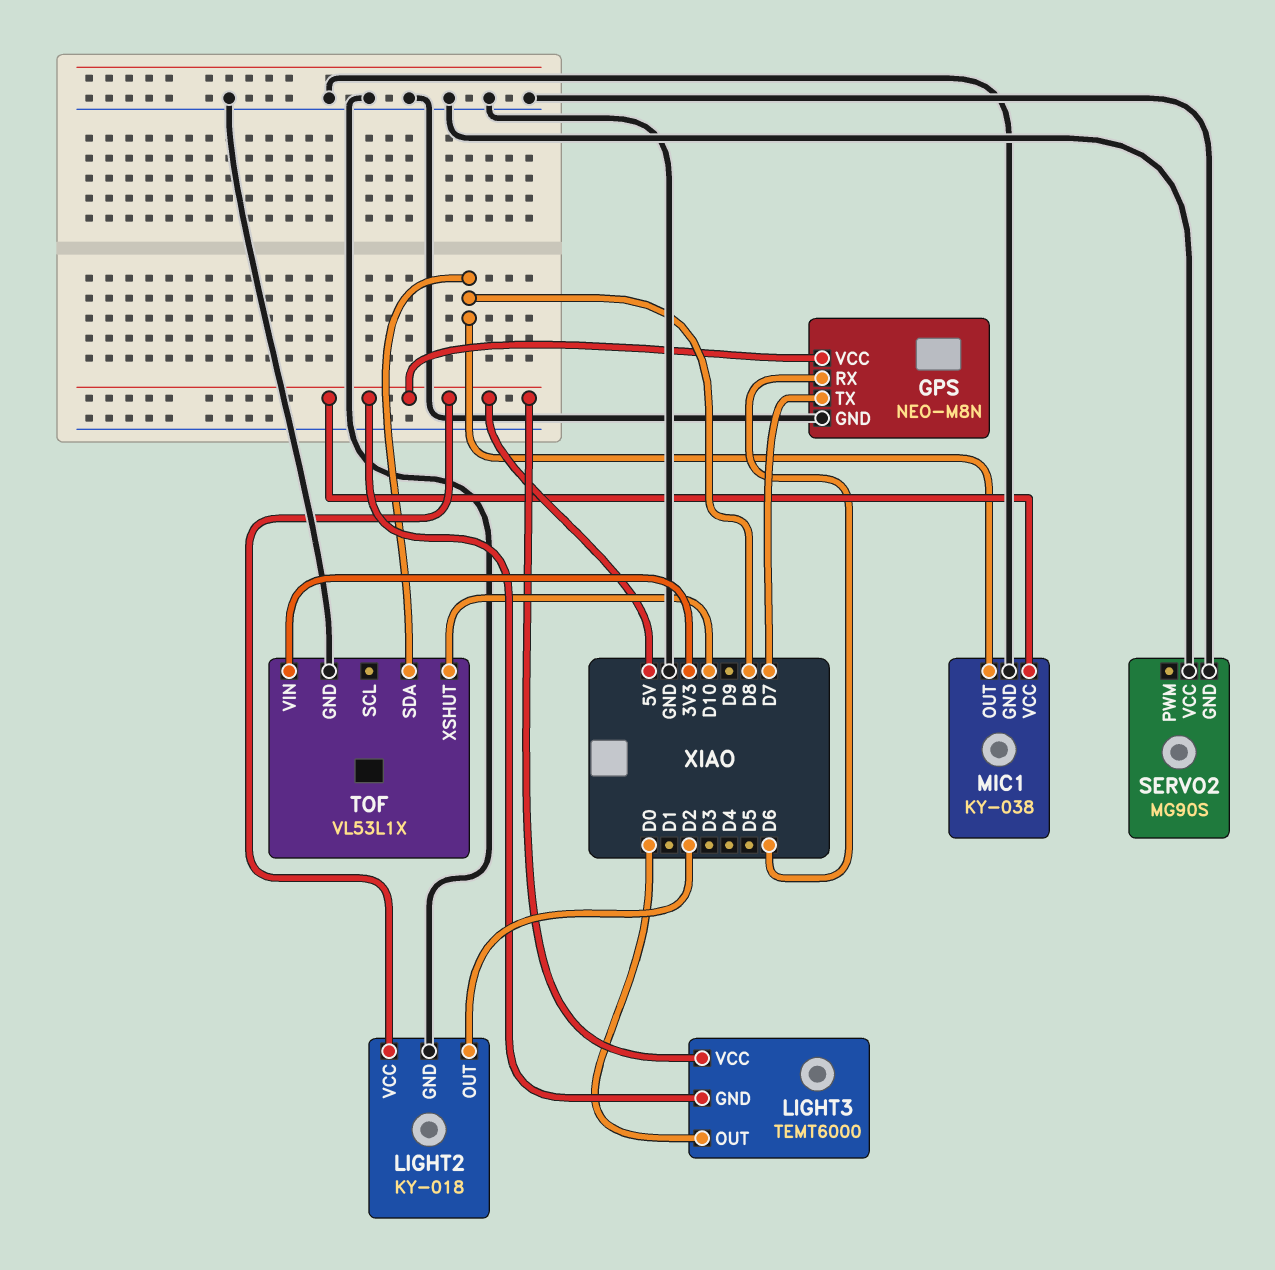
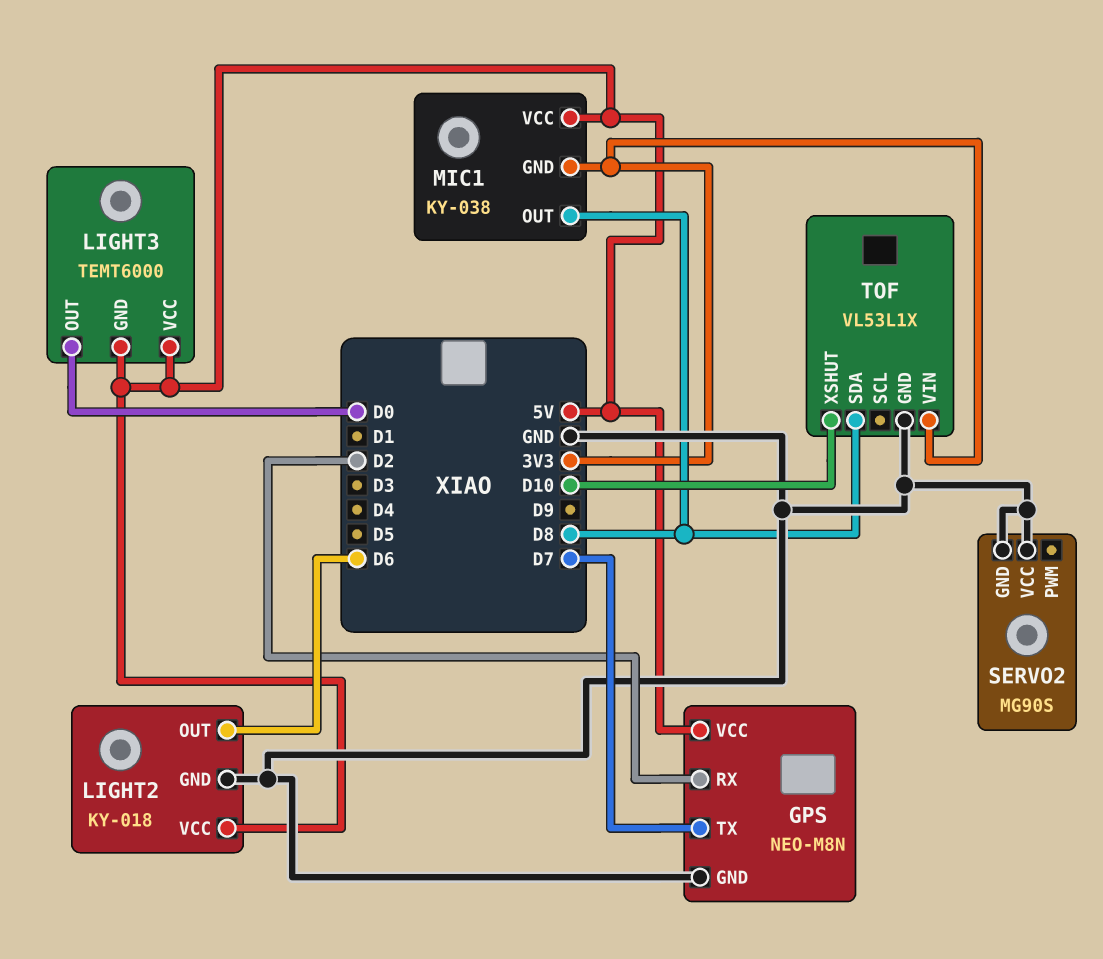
GPS pin RX: D6 -> D2
LIGHT2 pin OUT: D2 -> D6
MIC1 pin GND: GND -> 3V3

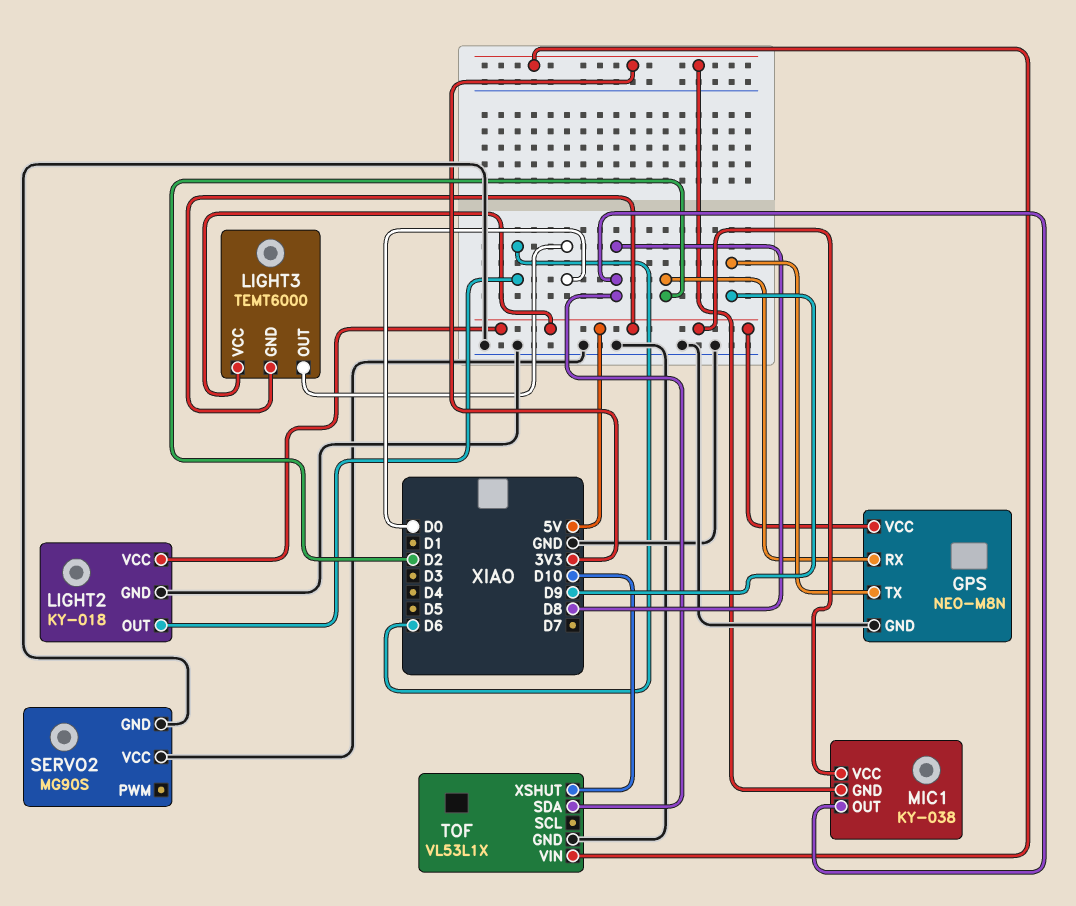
GPS pin TX: D7 -> D9

